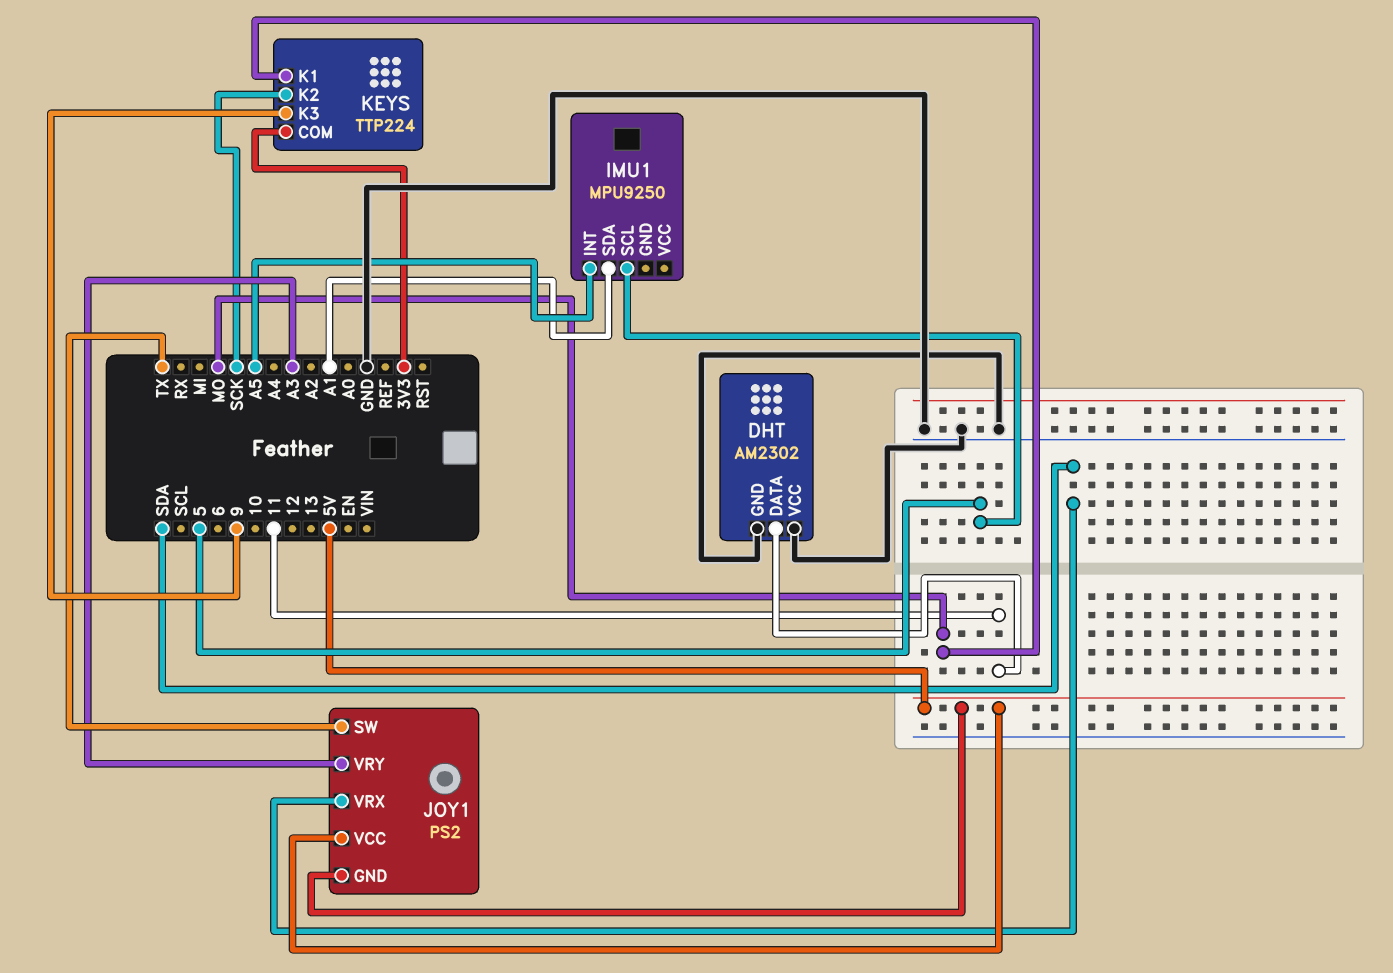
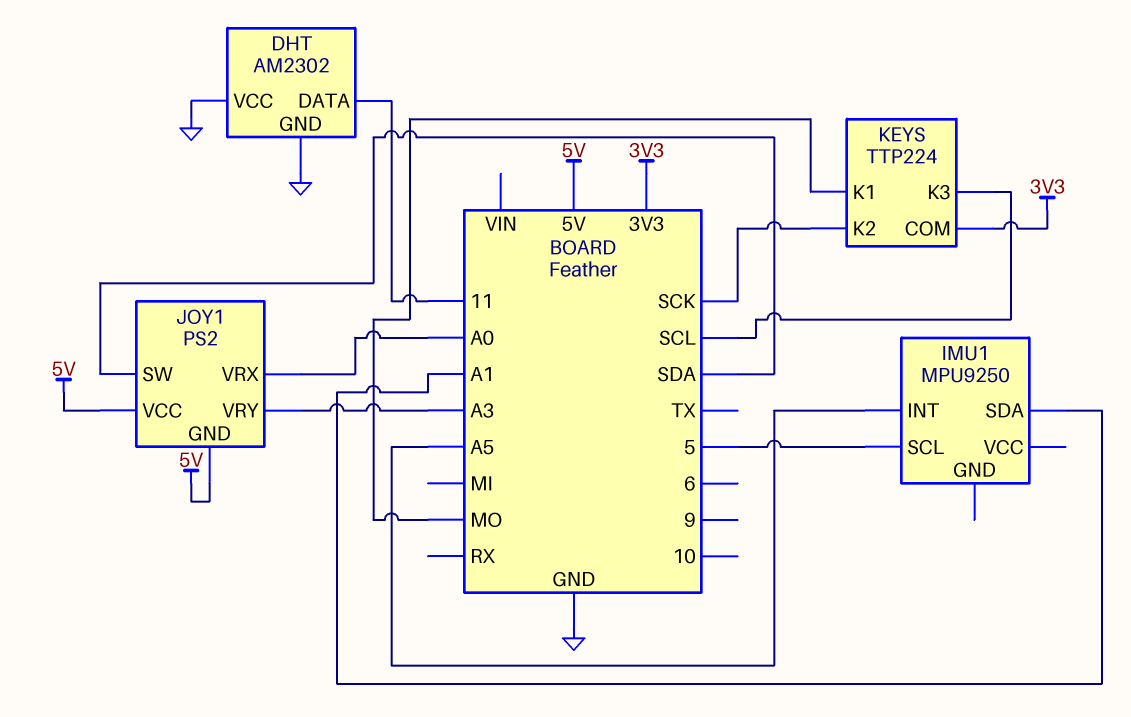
JOY1 pin SW: TX -> SDA
JOY1 pin VRX: SDA -> A0
KEYS pin K3: 9 -> SCL

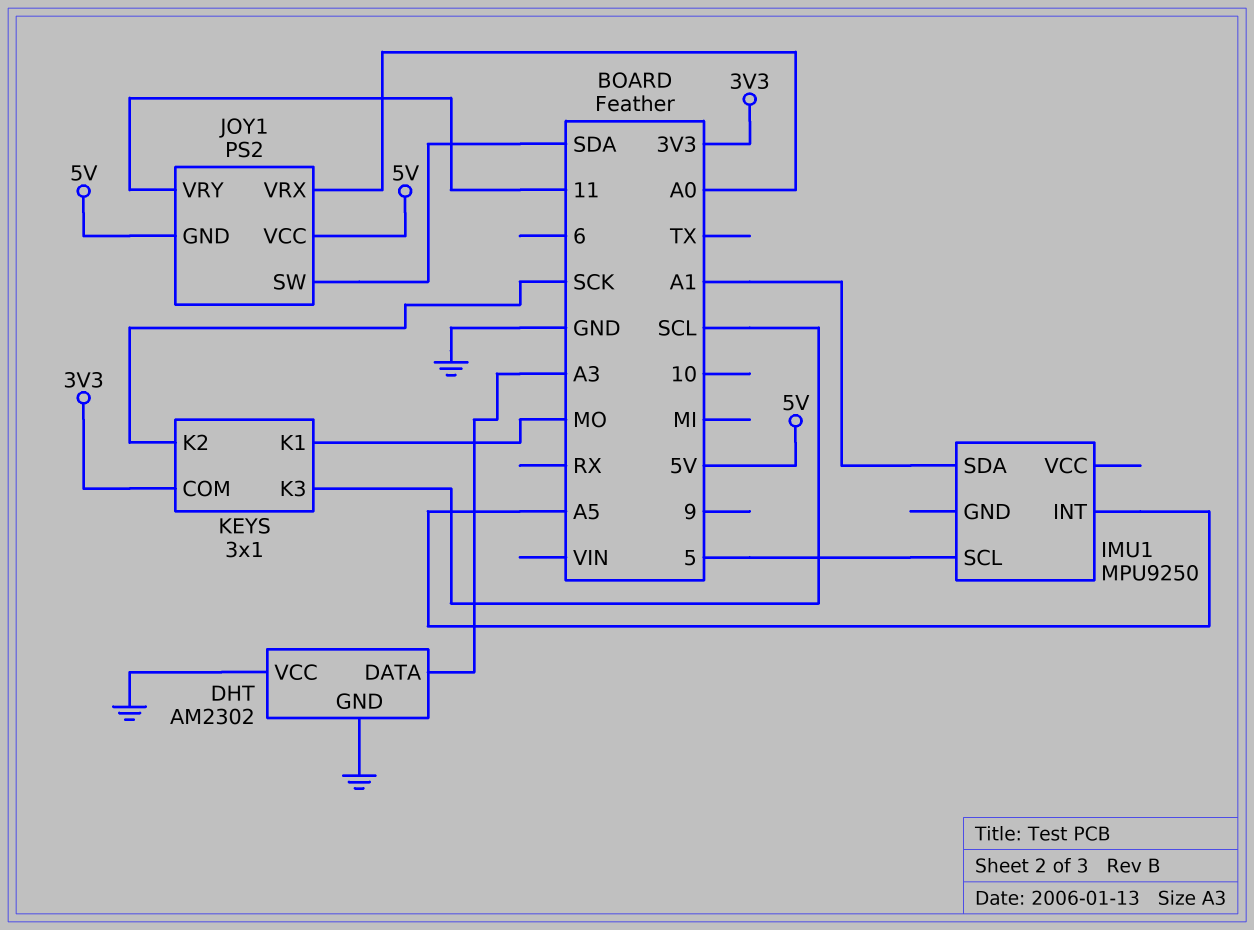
DHT pin DATA: 11 -> A3
JOY1 pin VRY: A3 -> 11
KEYS: TTP224 -> 3x1

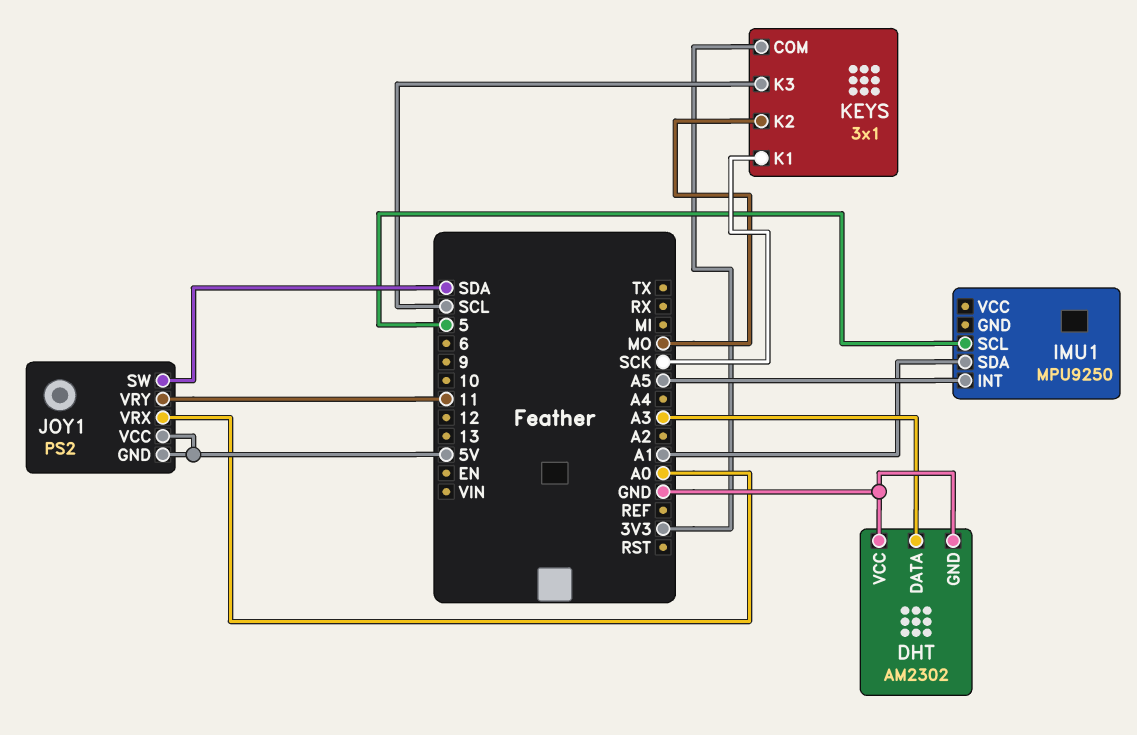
KEYS pin K1: MO -> SCK
KEYS pin K2: SCK -> MO

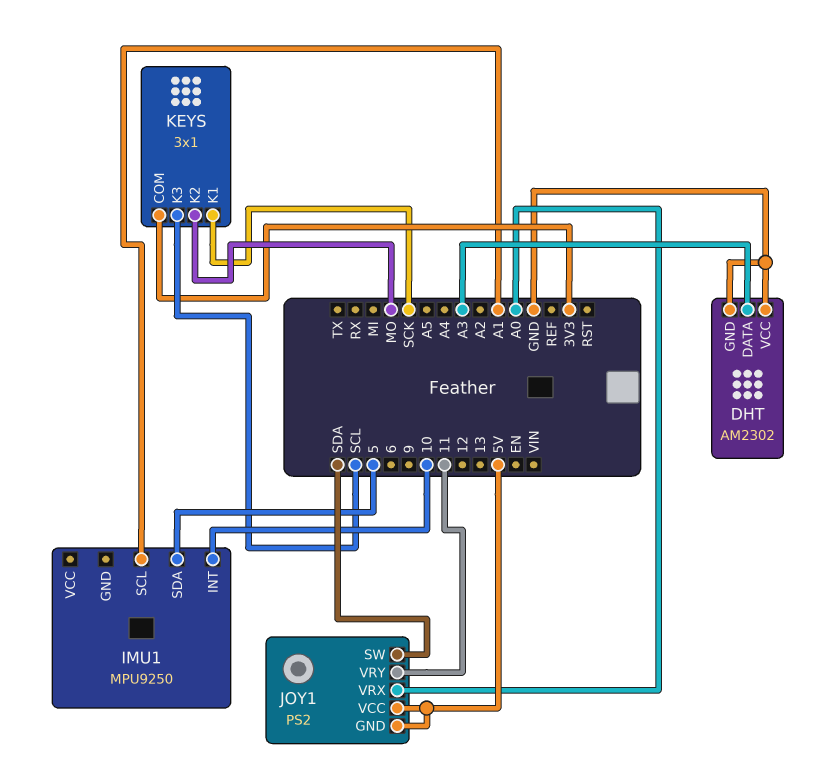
IMU1 pin INT: A5 -> 10
IMU1 pin SCL: 5 -> A1
IMU1 pin SDA: A1 -> 5

